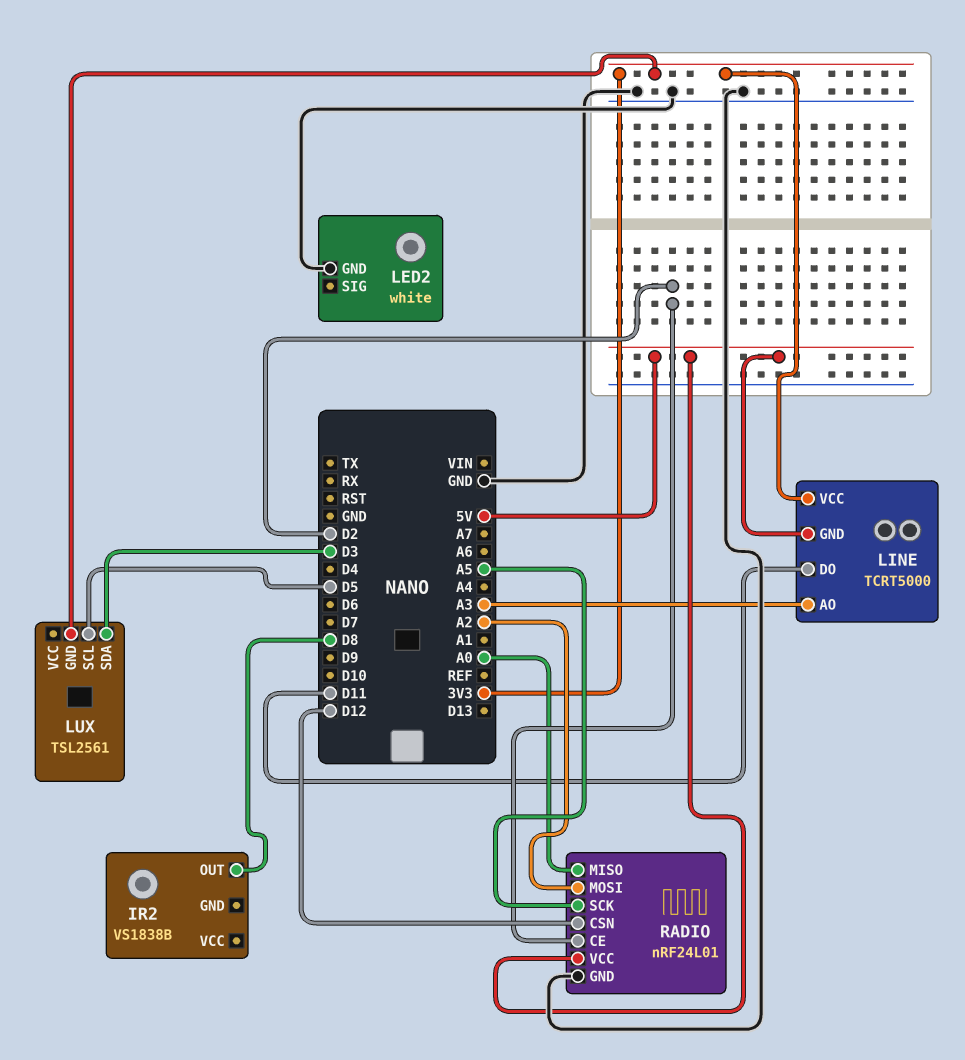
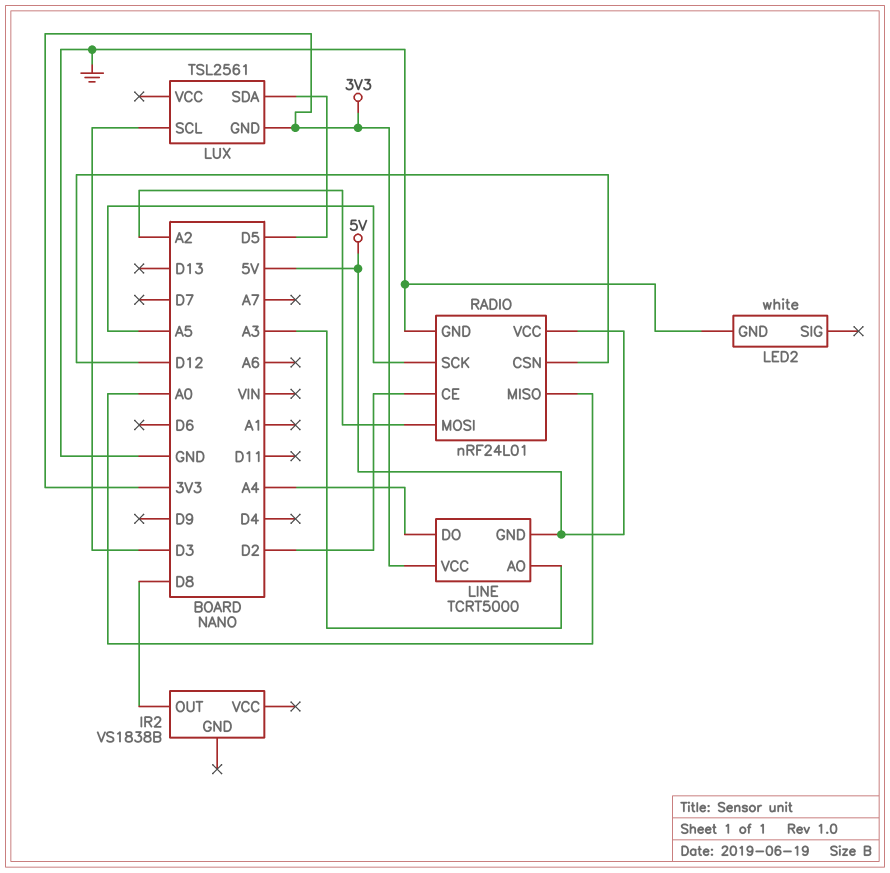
LINE pin DO: D11 -> A4
LUX pin SCL: D5 -> D3
LUX pin SDA: D3 -> D5

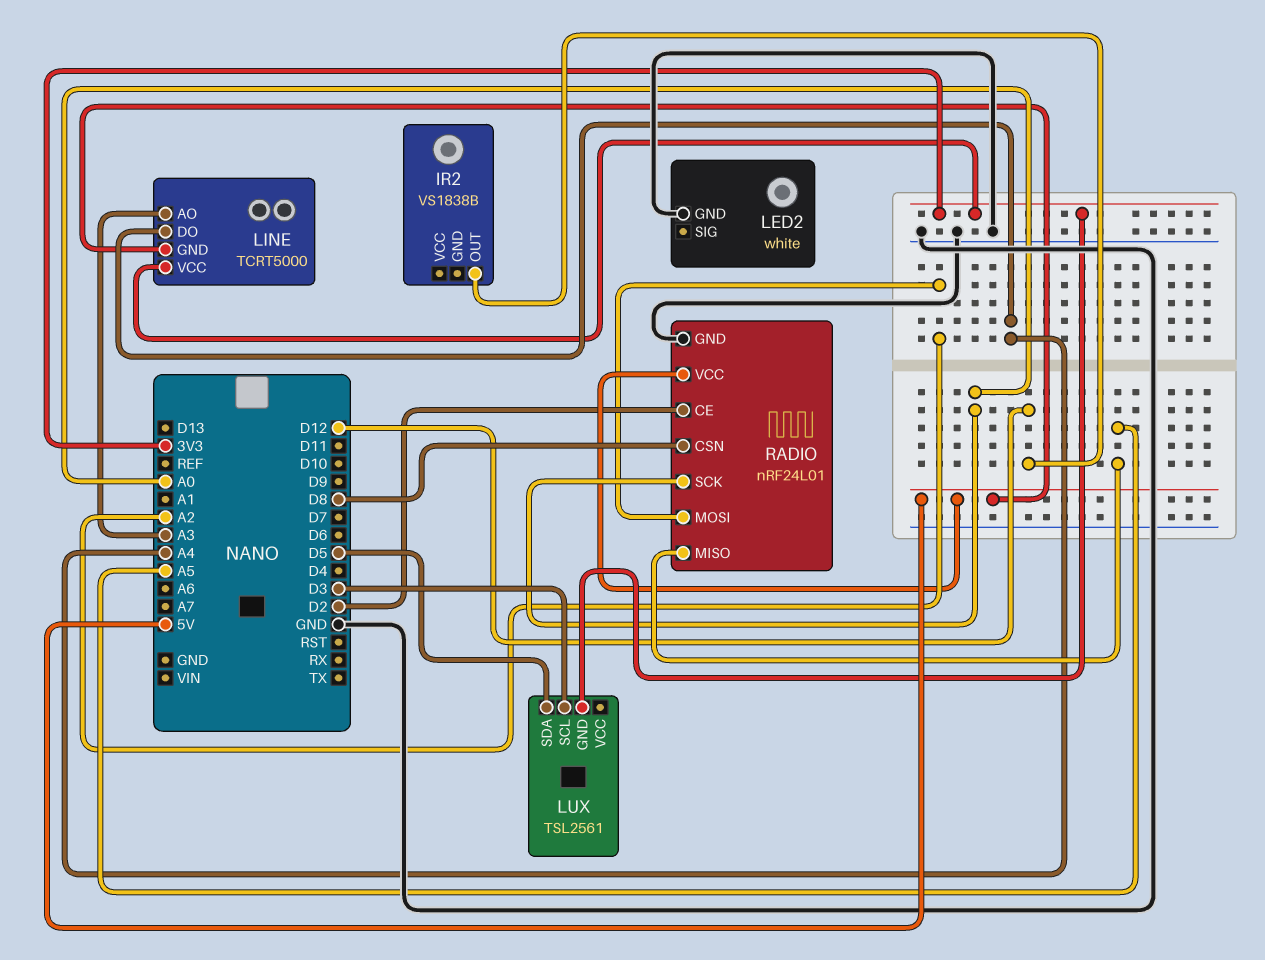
IR2 pin OUT: D8 -> D12
RADIO pin CSN: D12 -> D8
RADIO pin MISO: A0 -> A5
RADIO pin SCK: A5 -> A0

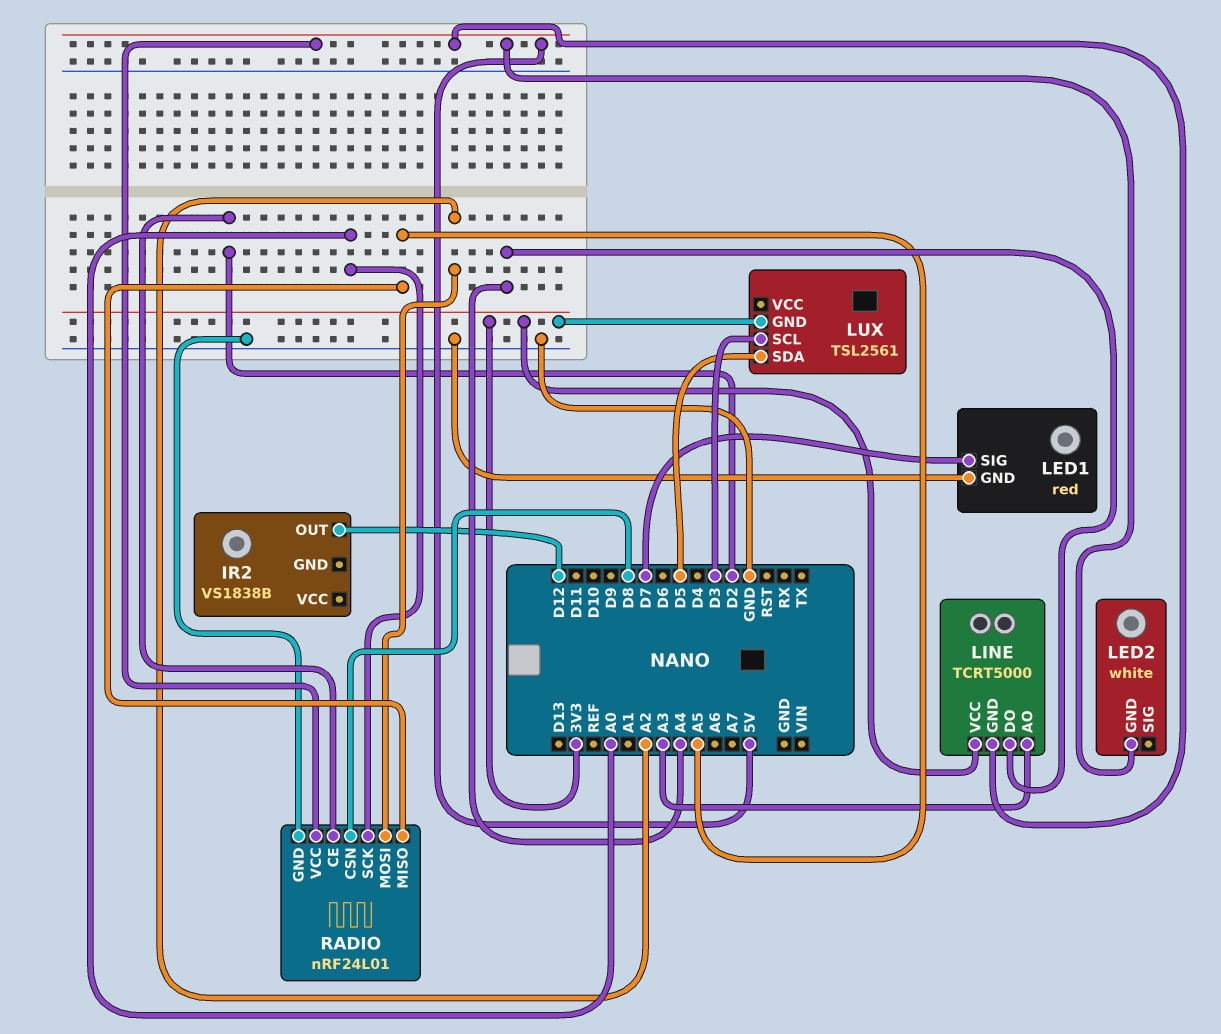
LED1: none -> red
LED1 pin GND: none -> GND
LED1 pin SIG: none -> D7
LED2 pin GND: GND -> 5V

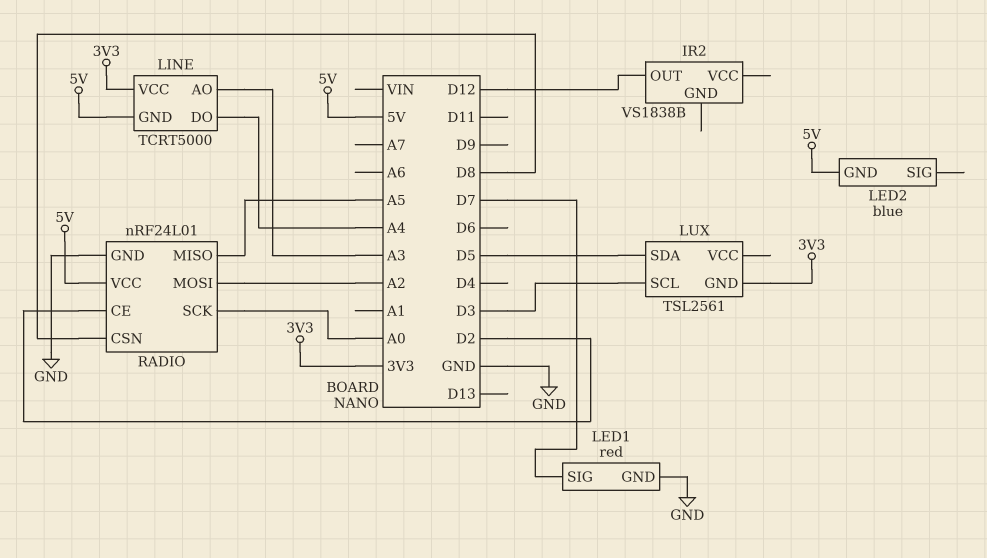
LED2: white -> blue

